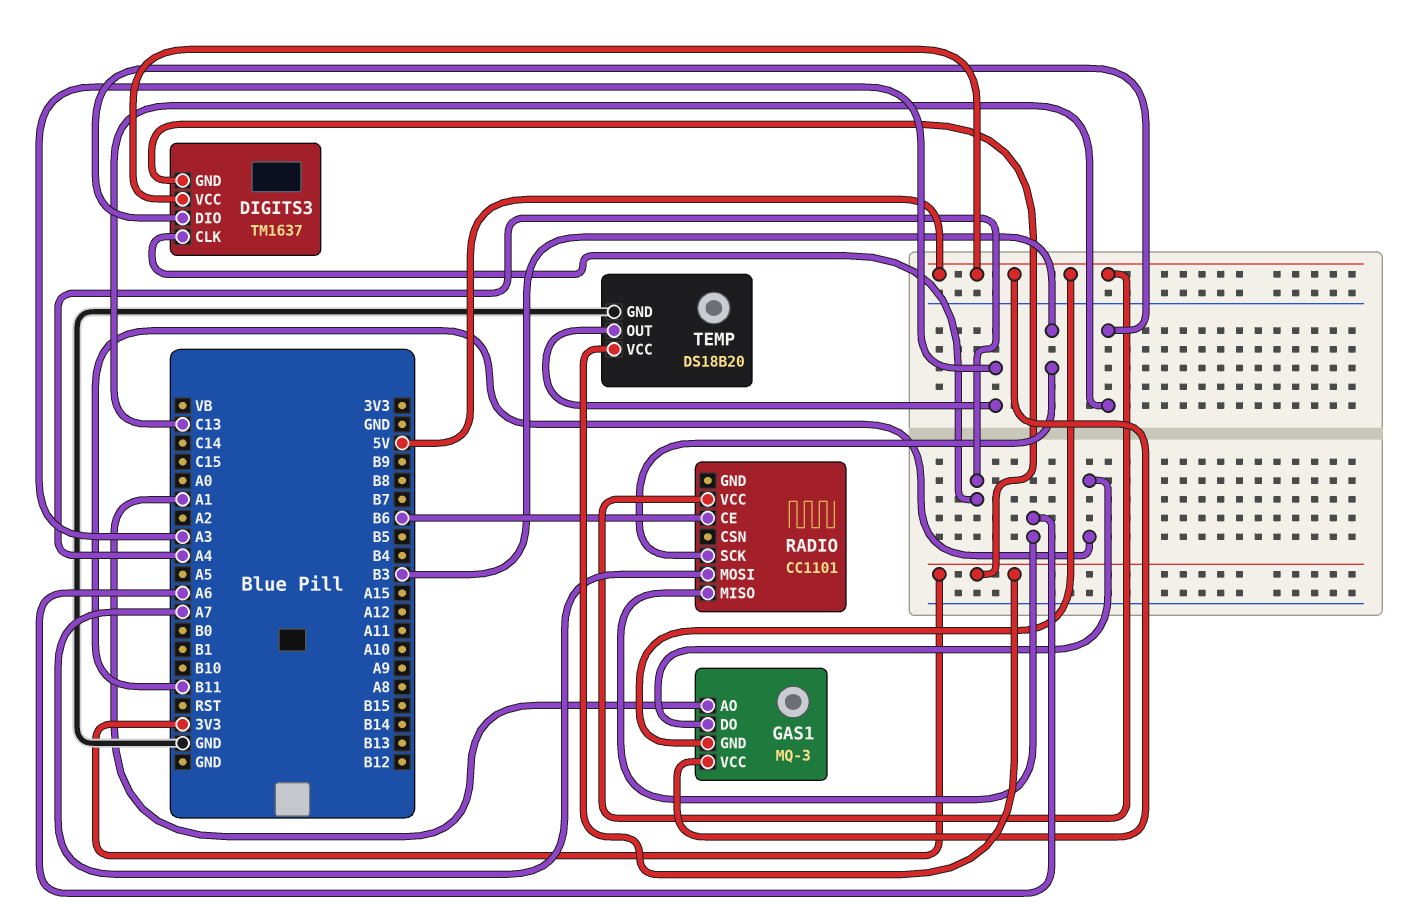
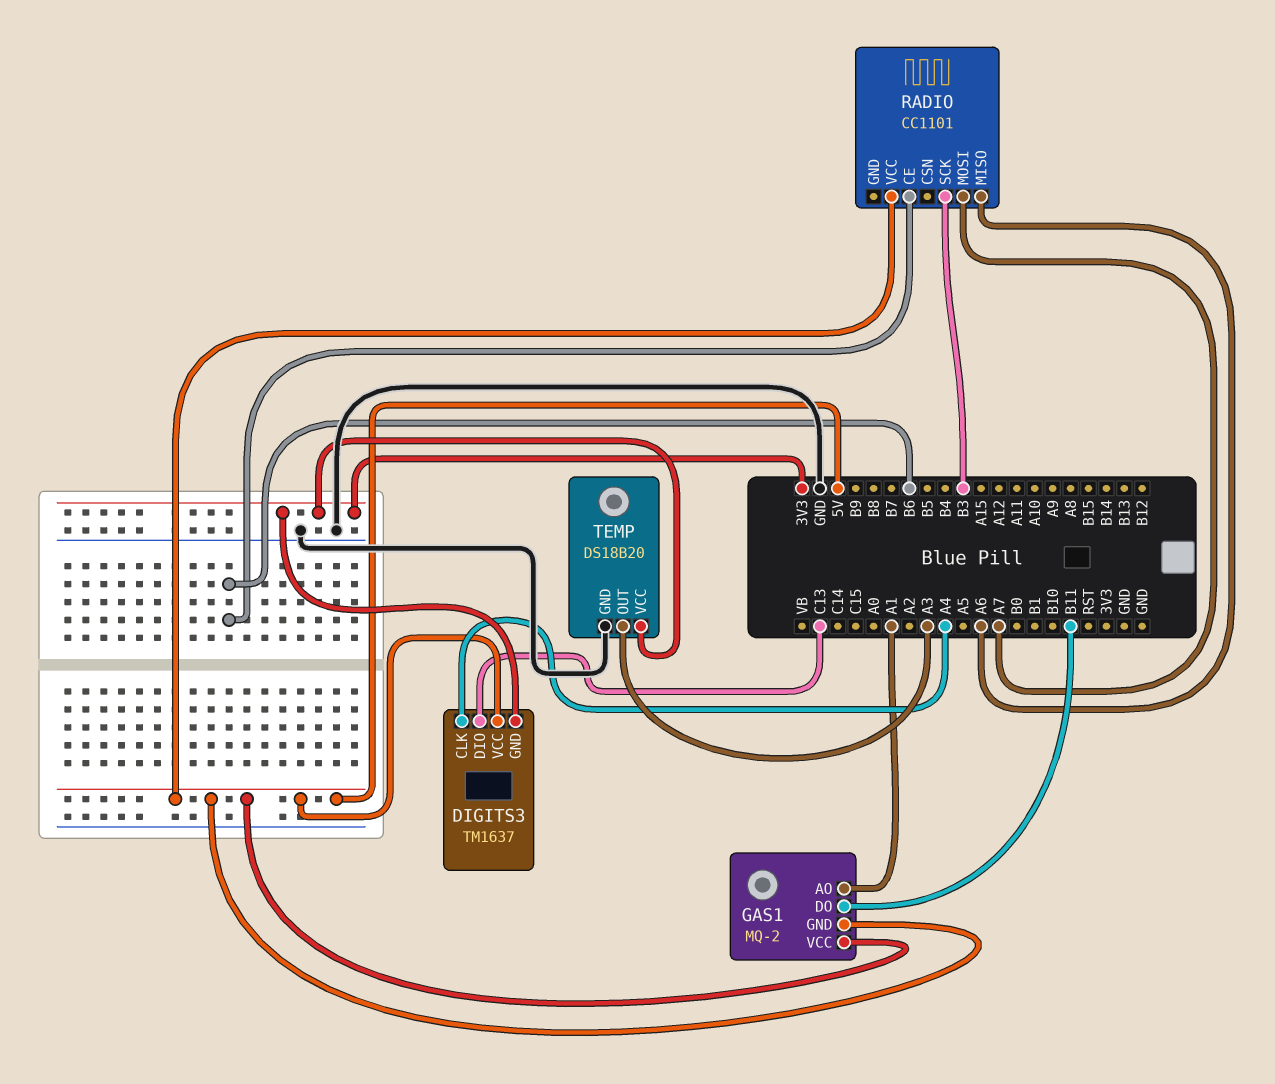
GAS1: MQ-3 -> MQ-2

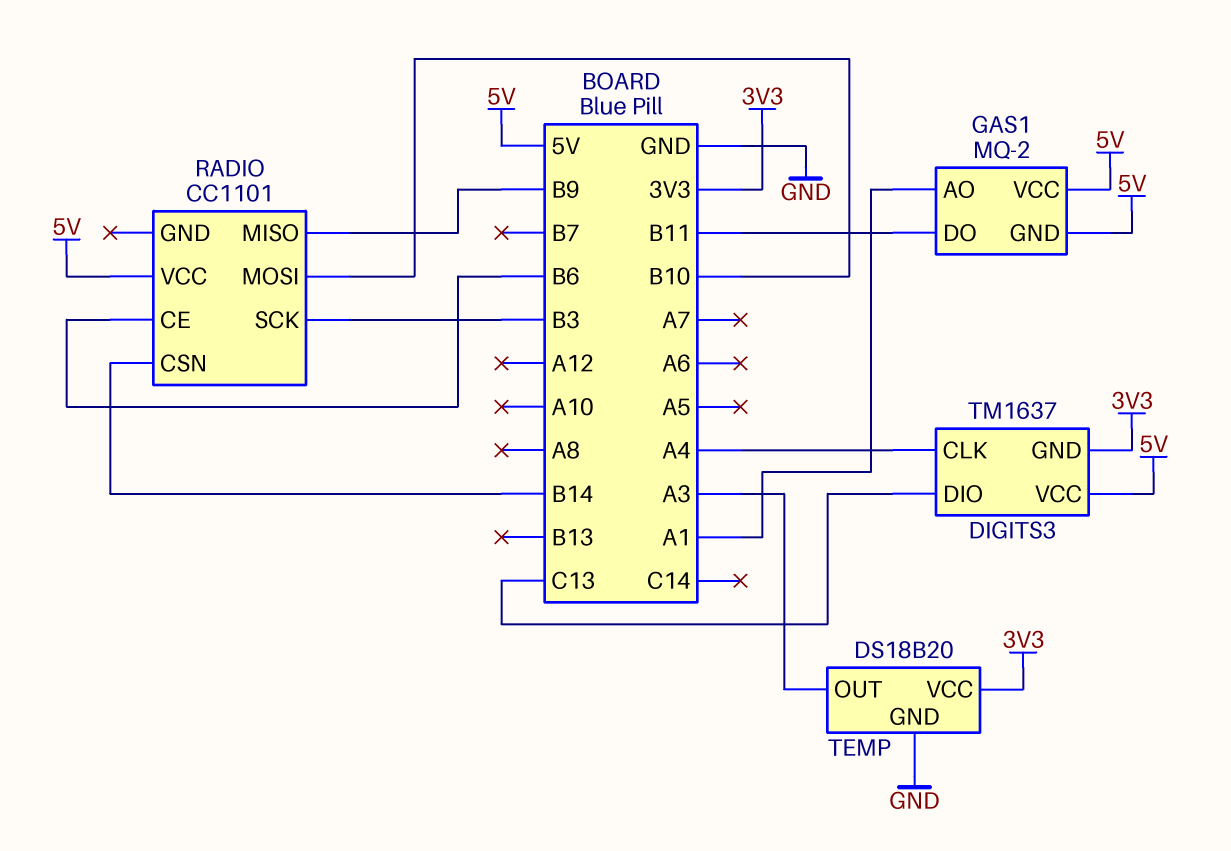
RADIO pin CSN: none -> B14
RADIO pin MISO: A6 -> B9
RADIO pin MOSI: A7 -> B10

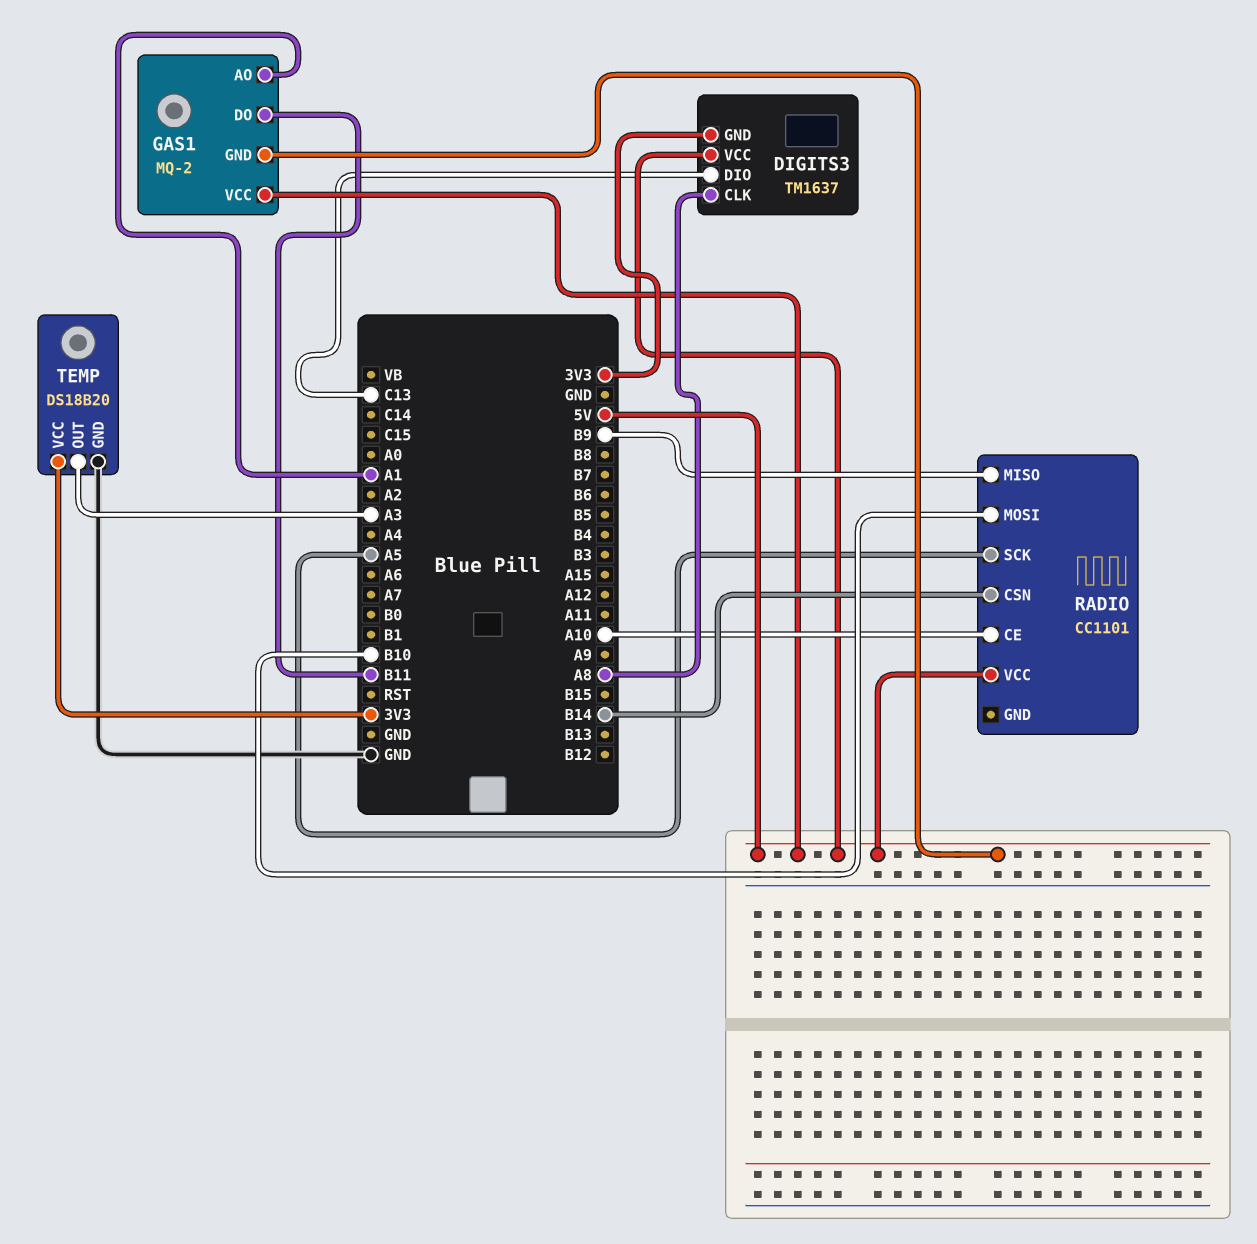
DIGITS3 pin CLK: A4 -> A8
RADIO pin CE: B6 -> A10
RADIO pin SCK: B3 -> A5

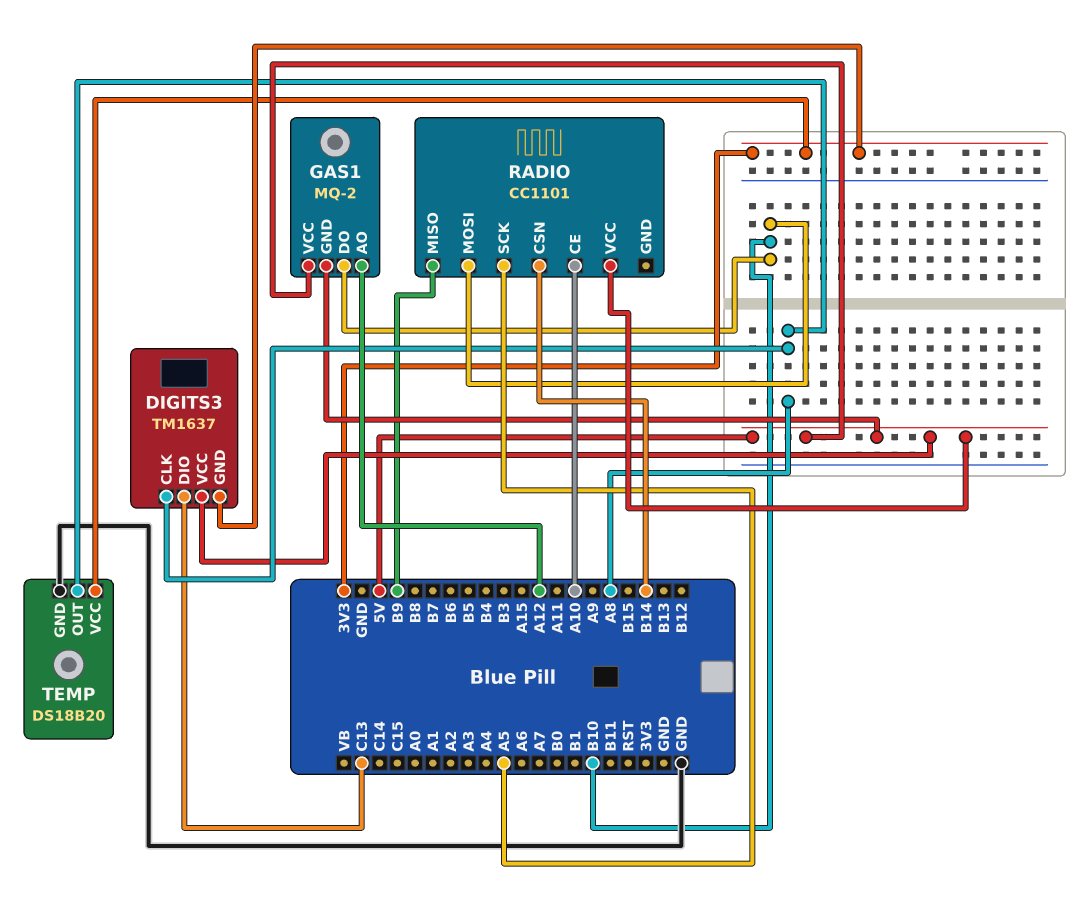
GAS1 pin AO: A1 -> A12
GAS1 pin DO: B11 -> B10
TEMP pin OUT: A3 -> A8

